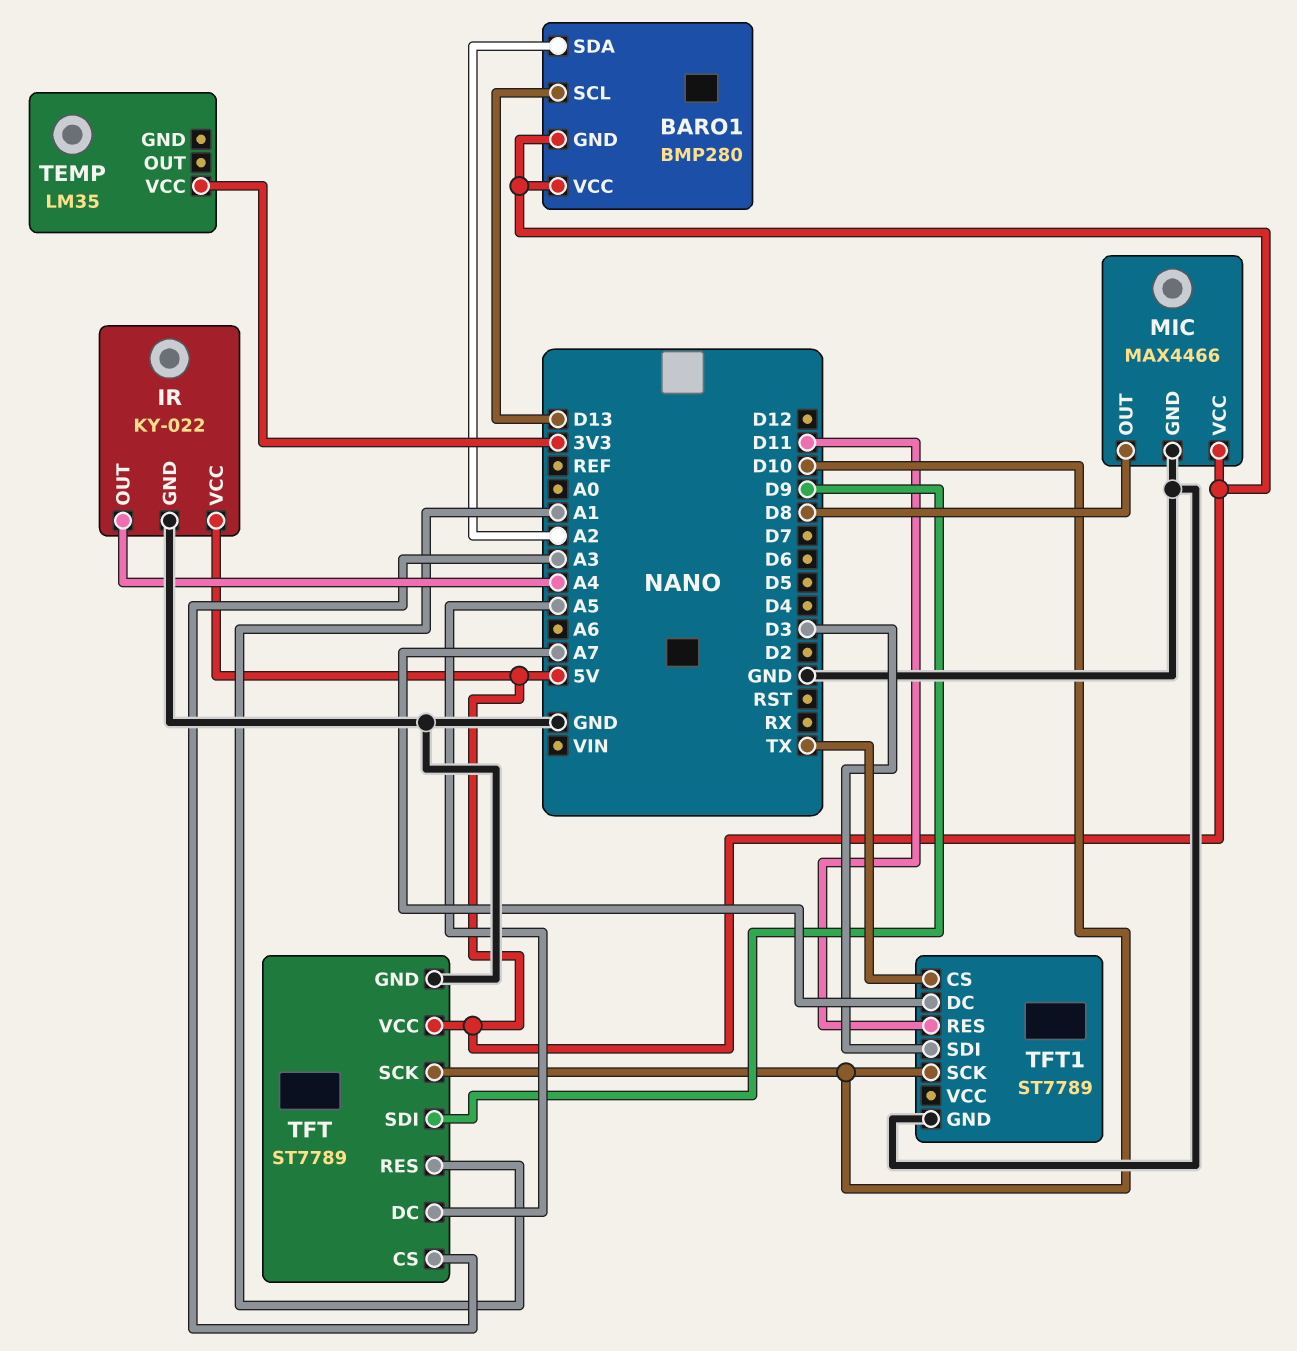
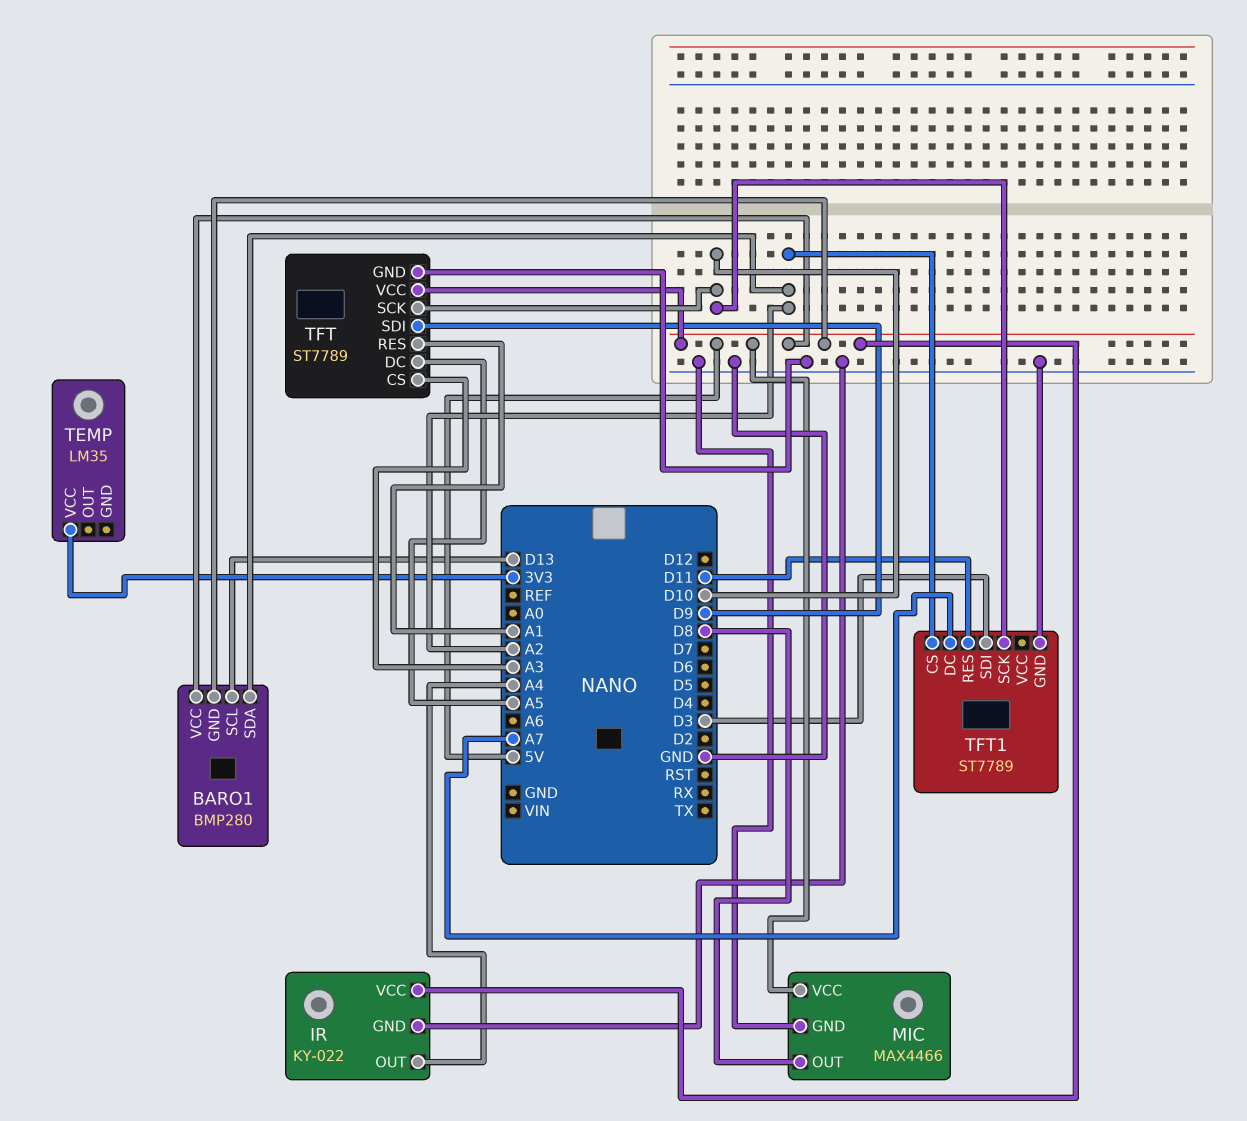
TFT1 pin CS: TX -> A2

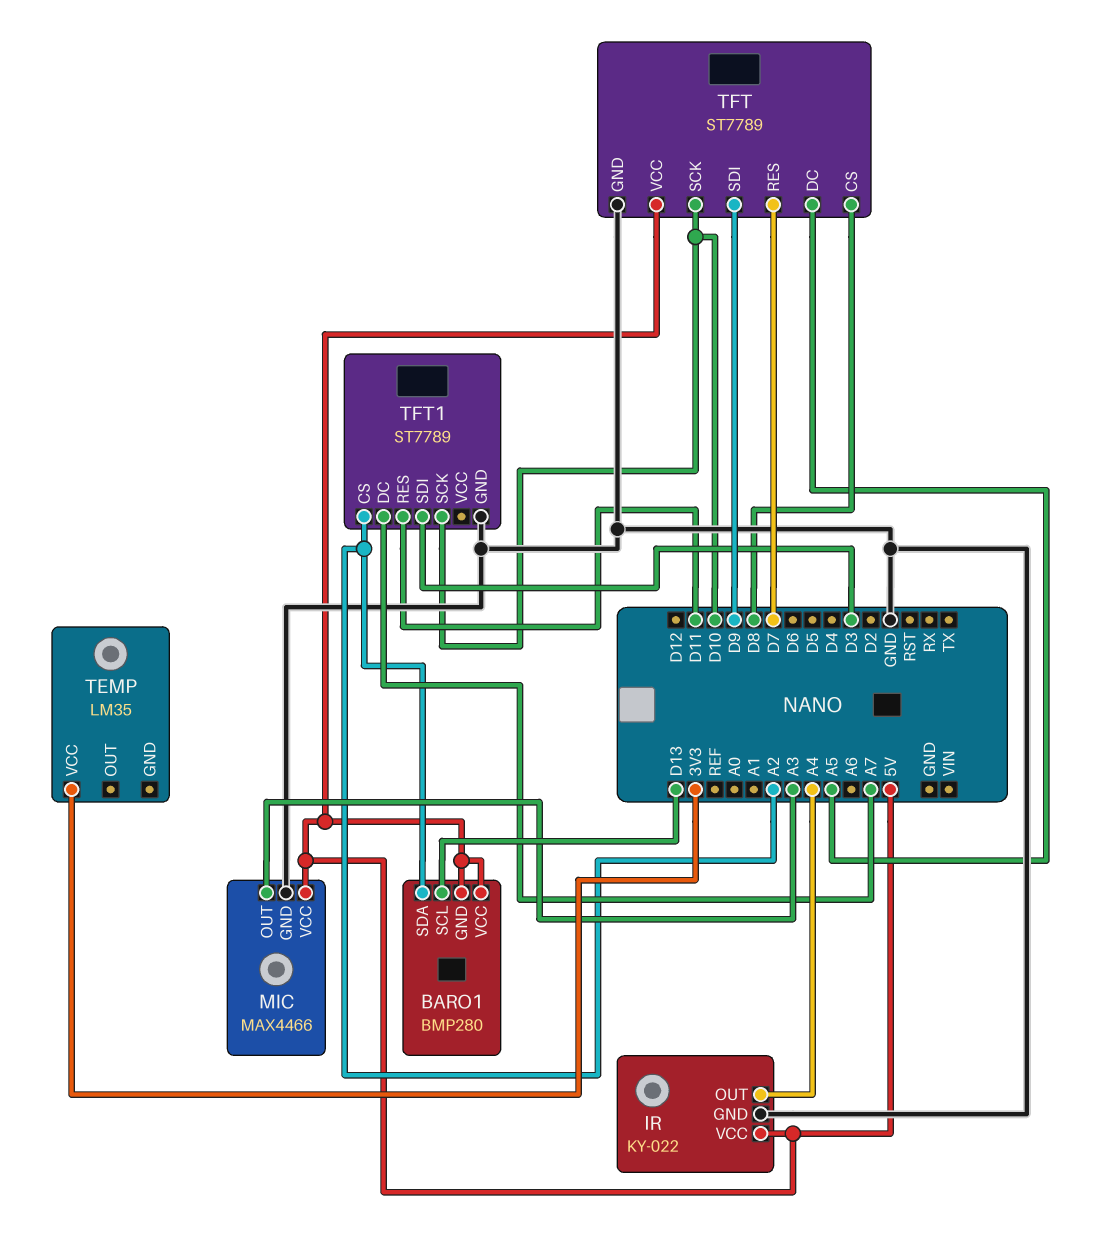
MIC pin OUT: D8 -> A3
TFT pin CS: A3 -> D8
TFT pin RES: A1 -> D7

